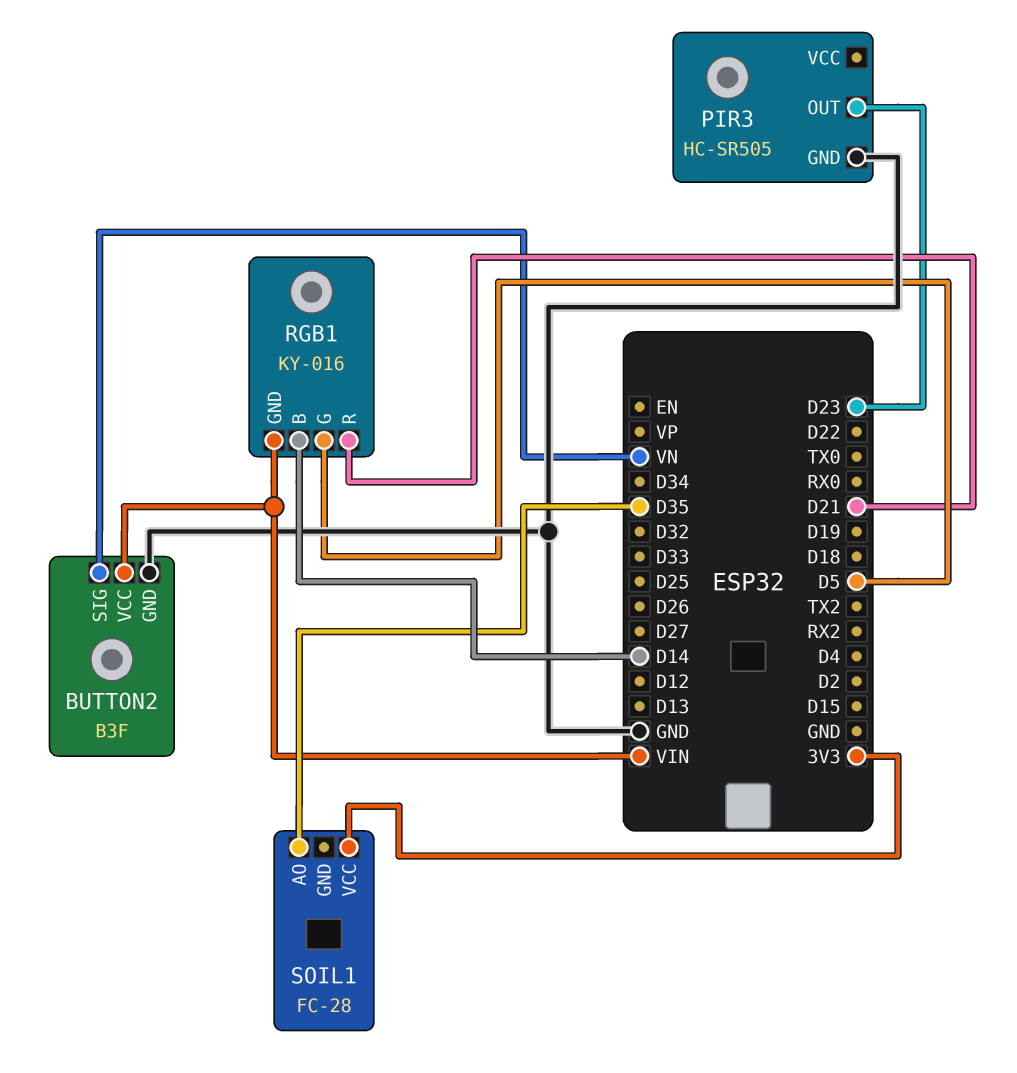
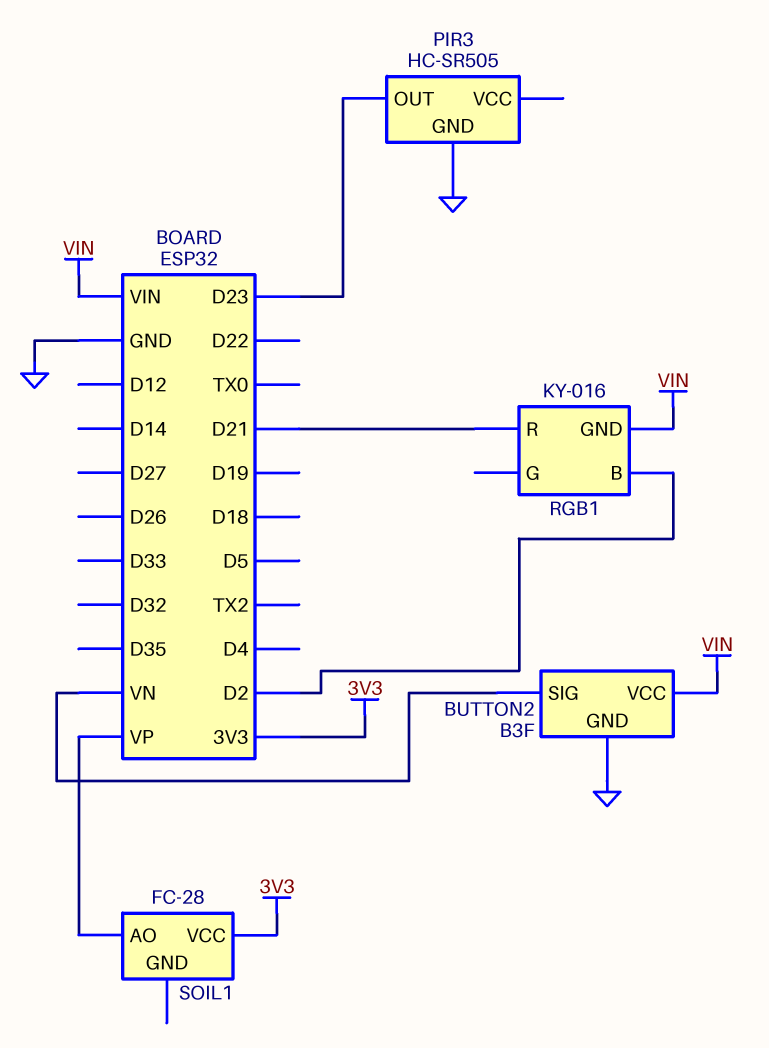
RGB1 pin B: D14 -> D2
RGB1 pin G: D5 -> none
SOIL1 pin AO: D35 -> VP

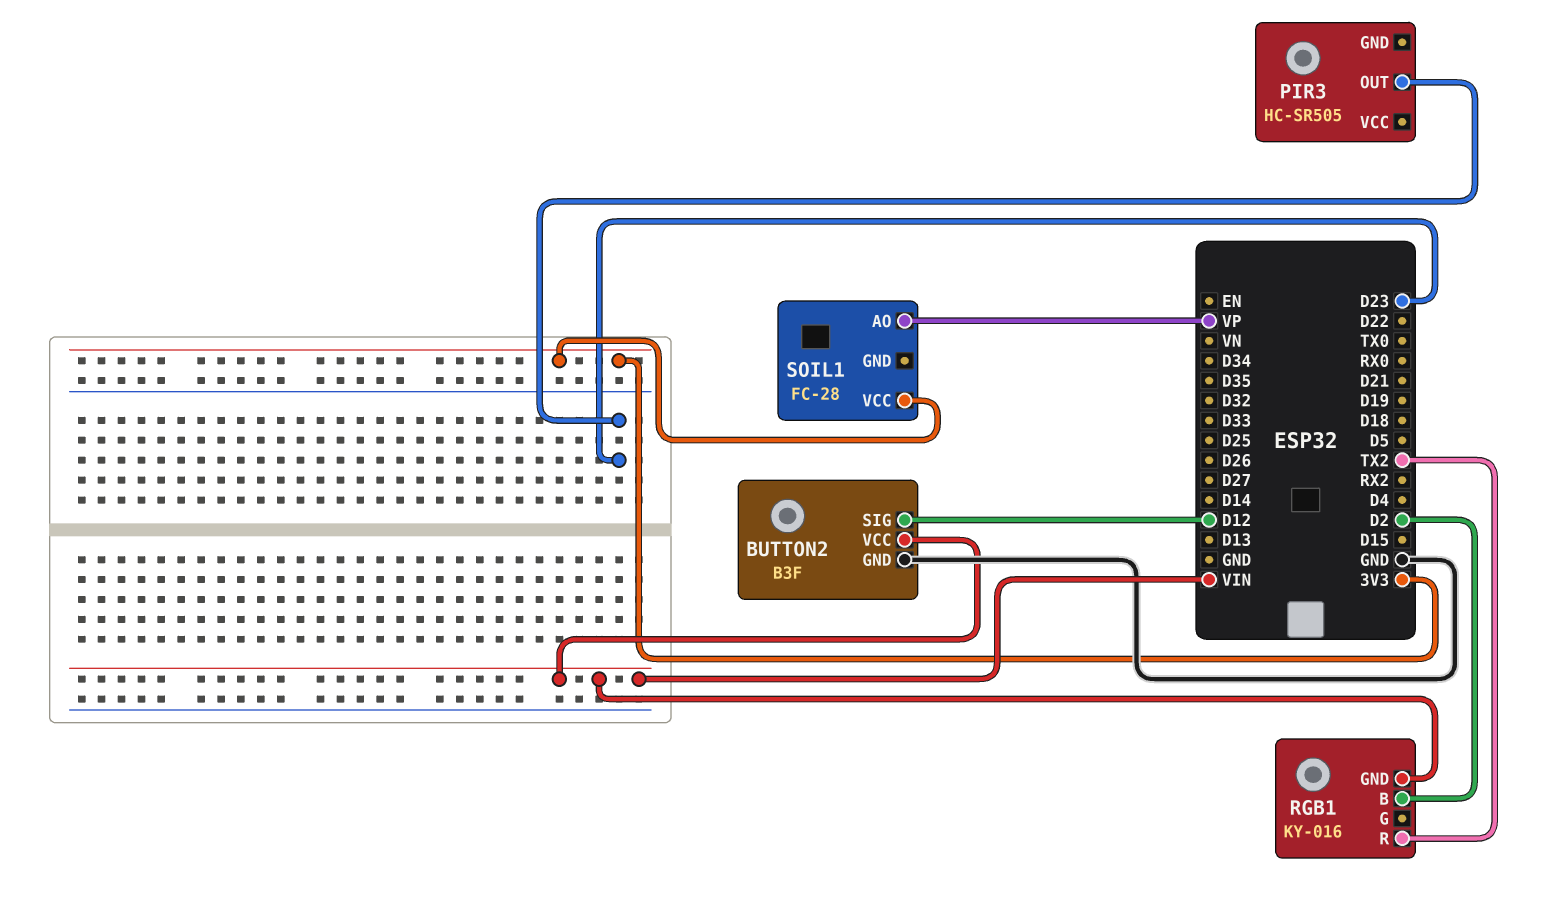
BUTTON2 pin SIG: VN -> D12
PIR3 pin GND: GND -> none
RGB1 pin R: D21 -> TX2

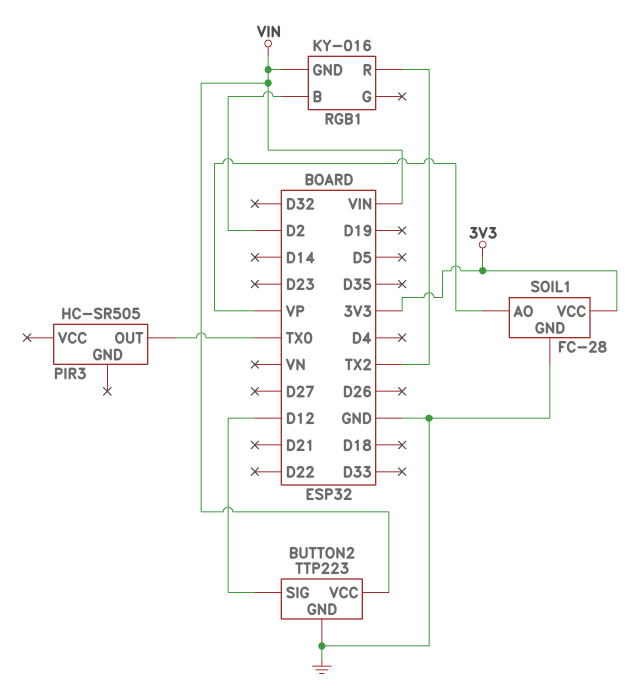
BUTTON2: B3F -> TTP223
PIR3 pin OUT: D23 -> TX0
SOIL1 pin GND: none -> GND

